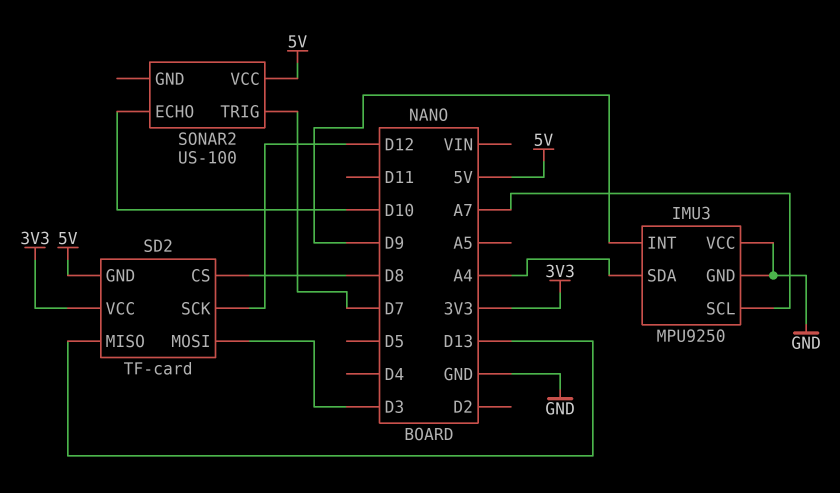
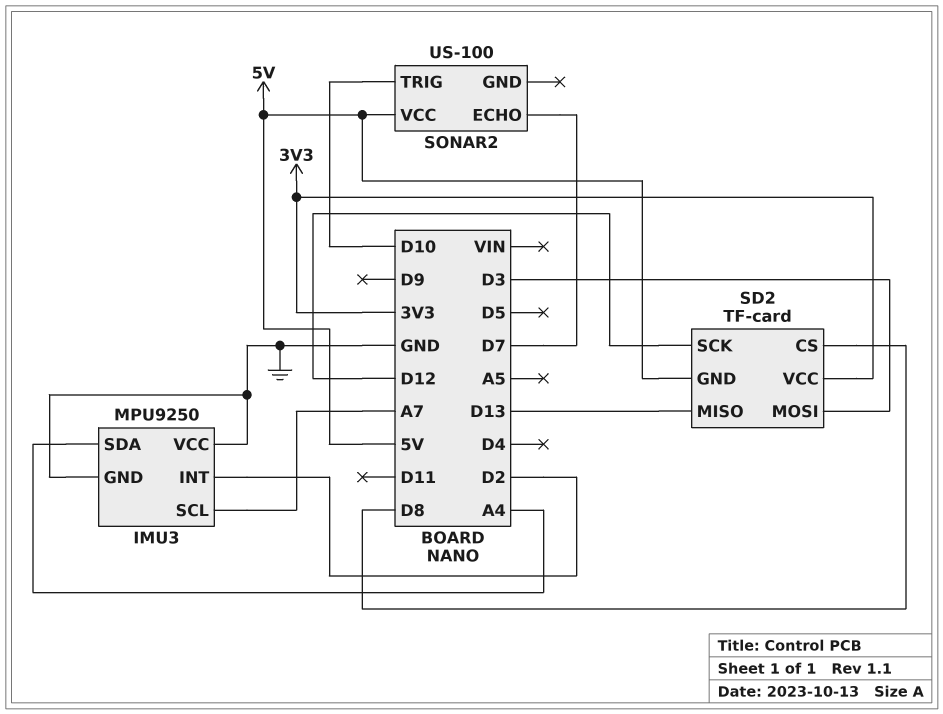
IMU3 pin INT: D9 -> D2
SONAR2 pin ECHO: D10 -> D7
SONAR2 pin TRIG: D7 -> D10

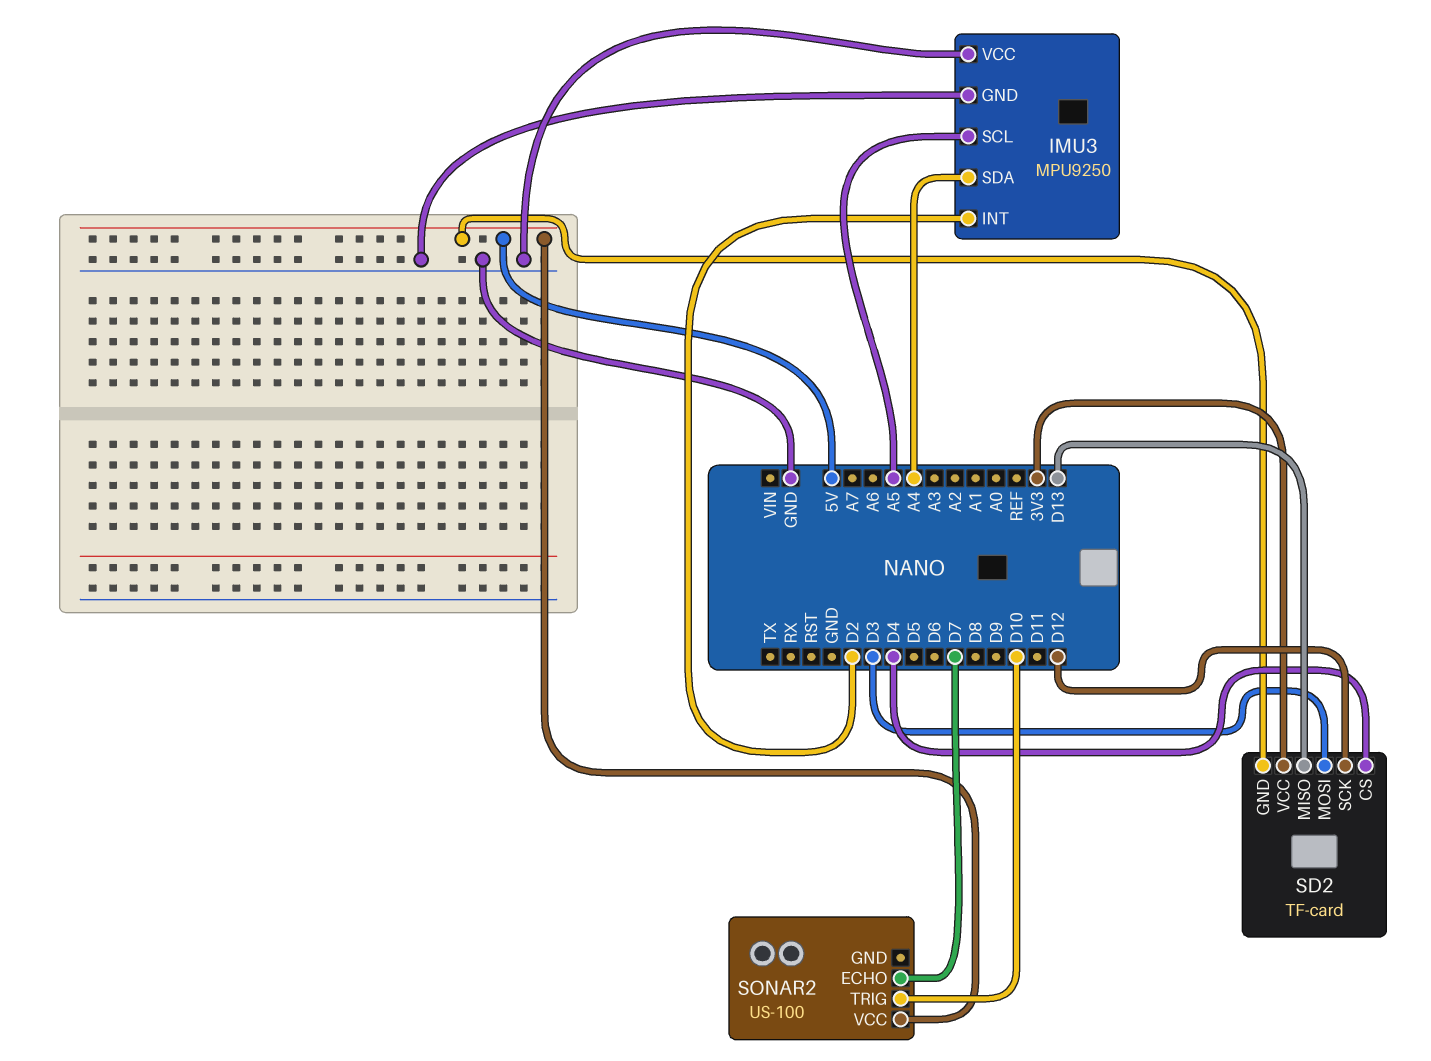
IMU3 pin SCL: A7 -> A5
SD2 pin CS: D8 -> D4

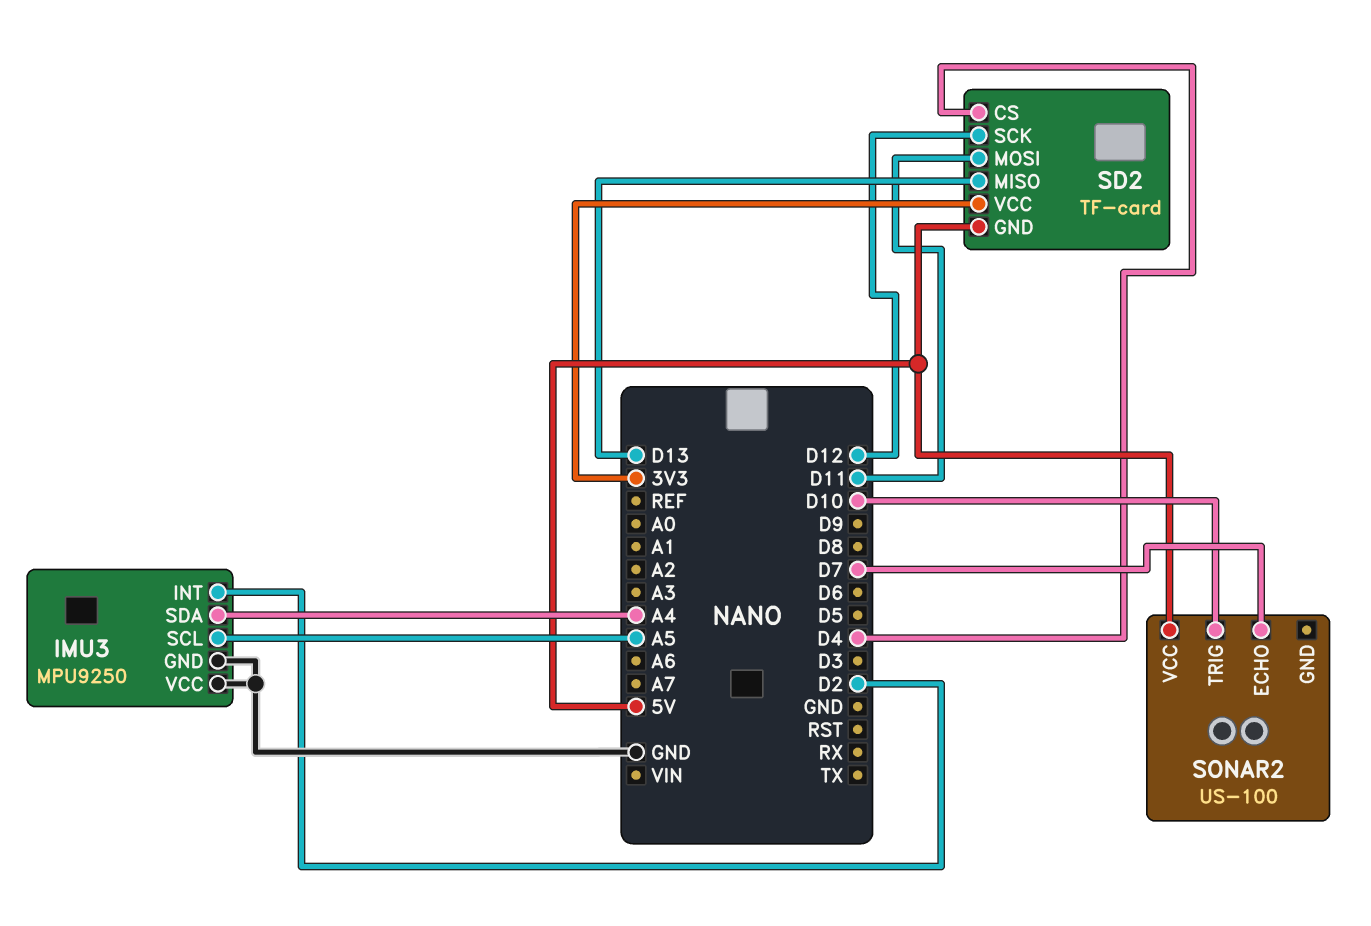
SD2 pin MOSI: D3 -> D11

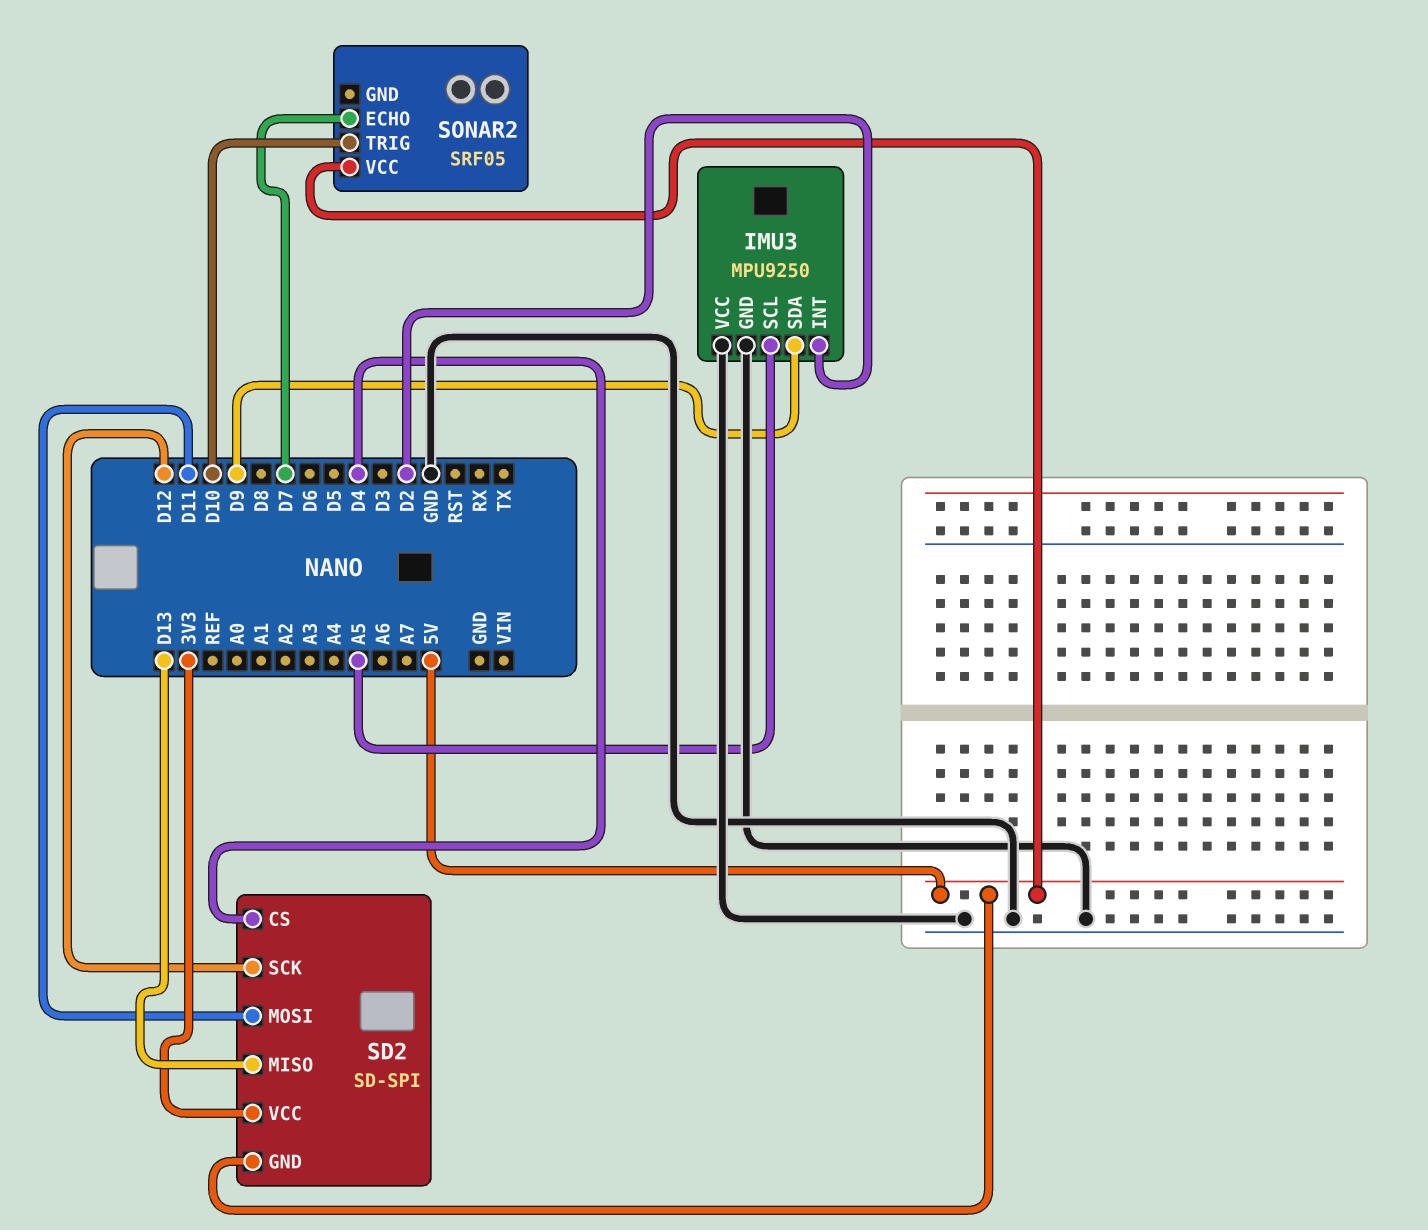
IMU3 pin SDA: A4 -> D9
SD2: TF-card -> SD-SPI
SONAR2: US-100 -> SRF05

